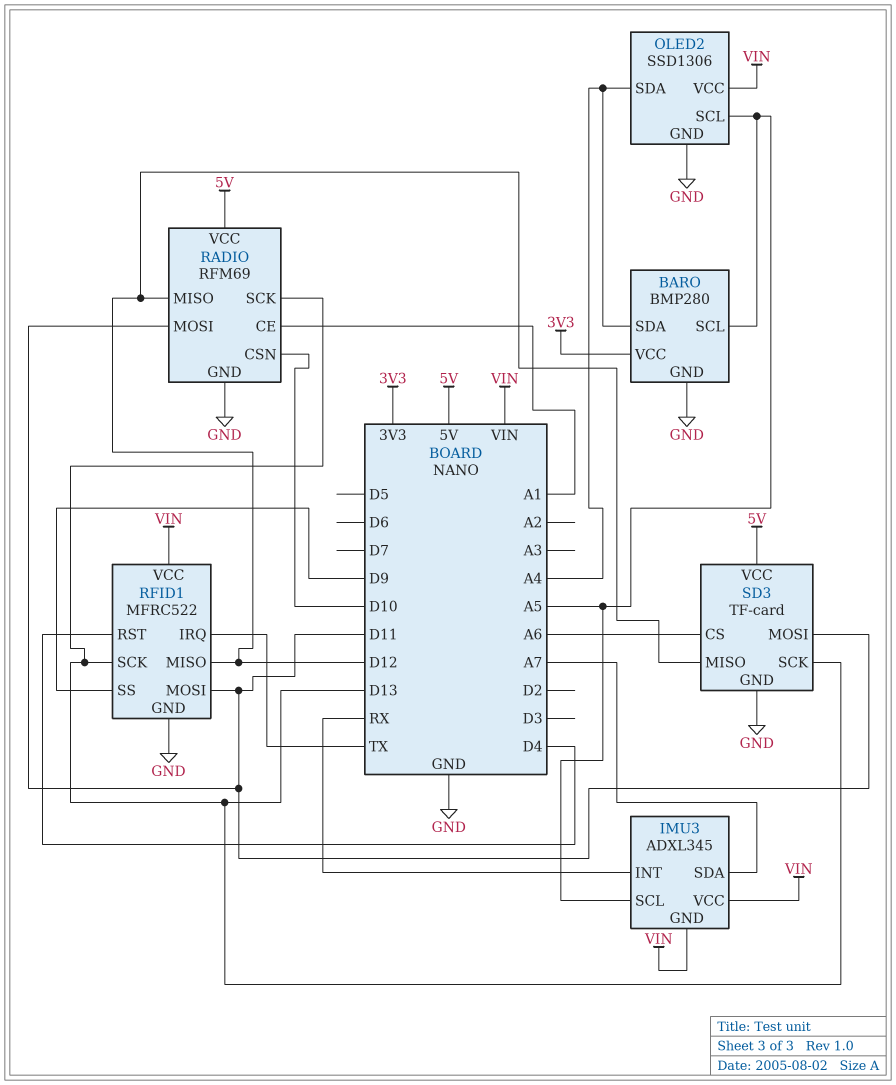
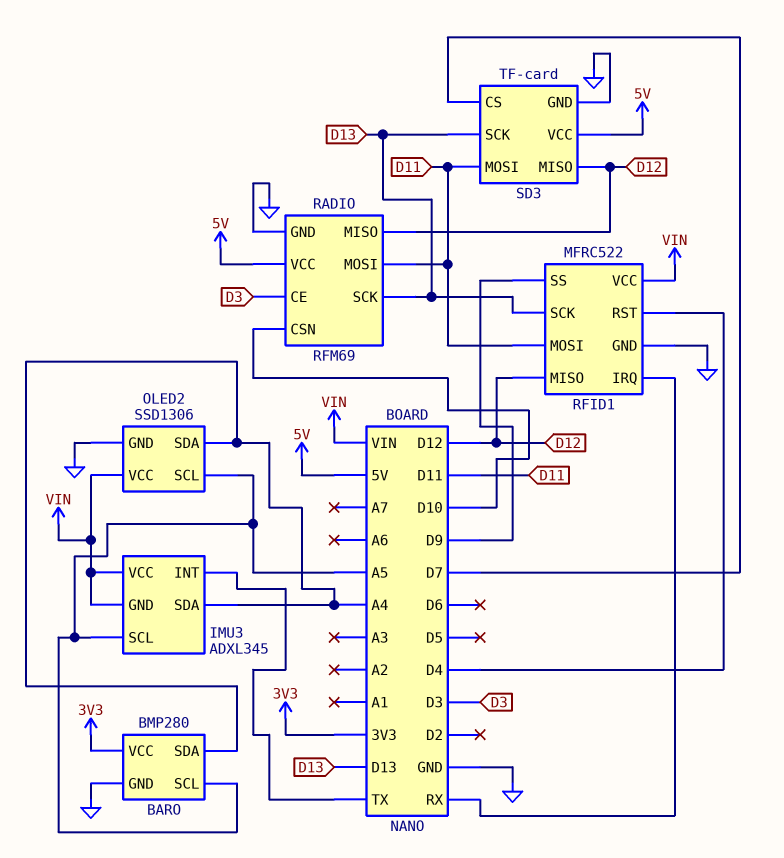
IMU3 pin INT: RX -> TX
IMU3 pin SDA: A7 -> A4
RADIO pin CE: A1 -> D3
RFID1 pin IRQ: TX -> RX
SD3 pin CS: A6 -> D7

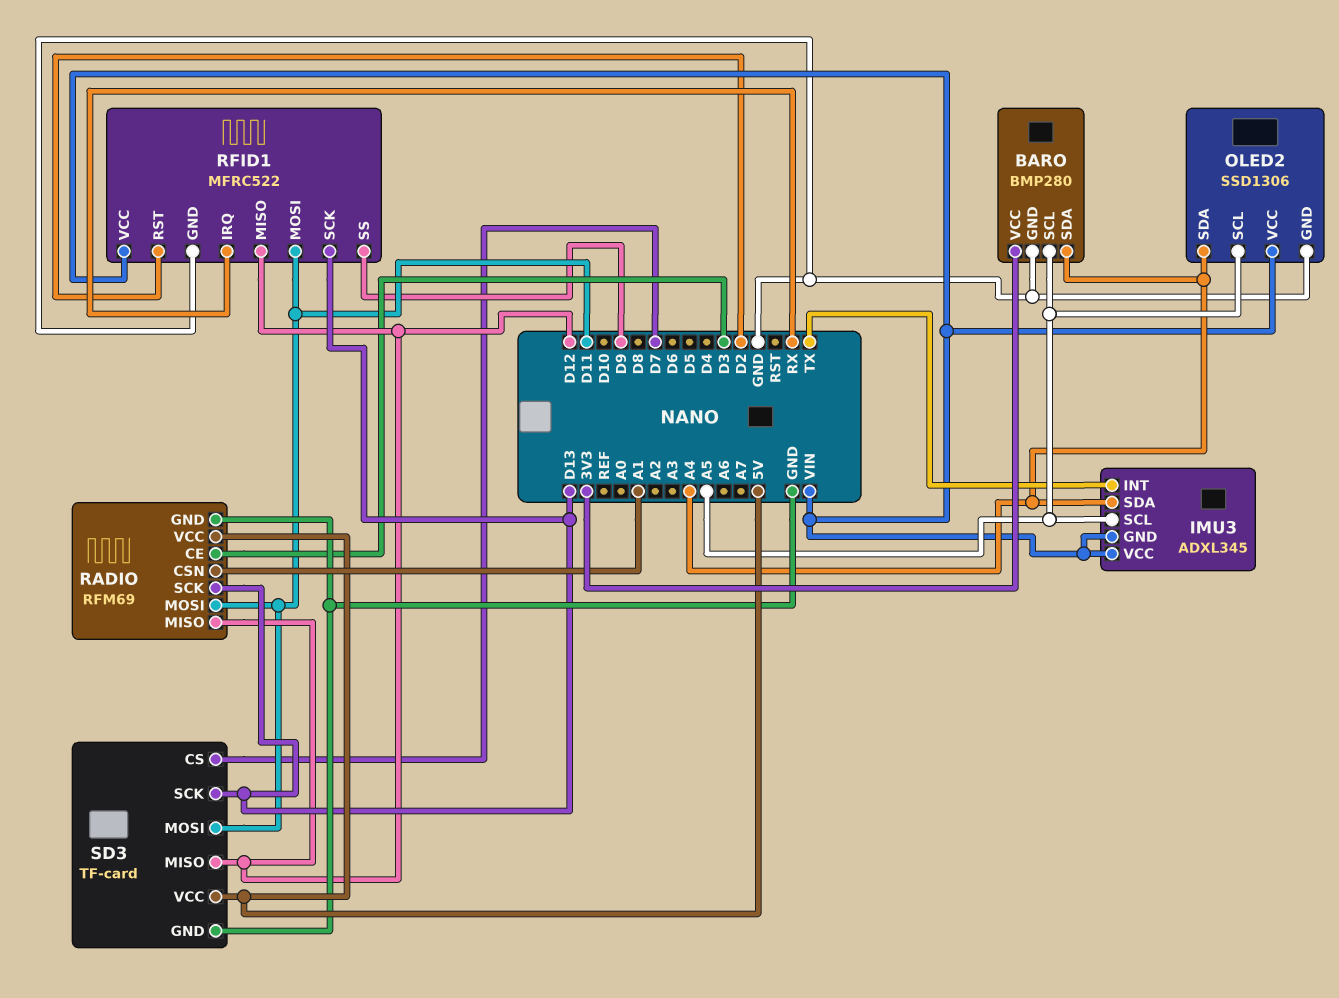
RADIO pin CSN: D10 -> A1
RFID1 pin RST: D4 -> D2

